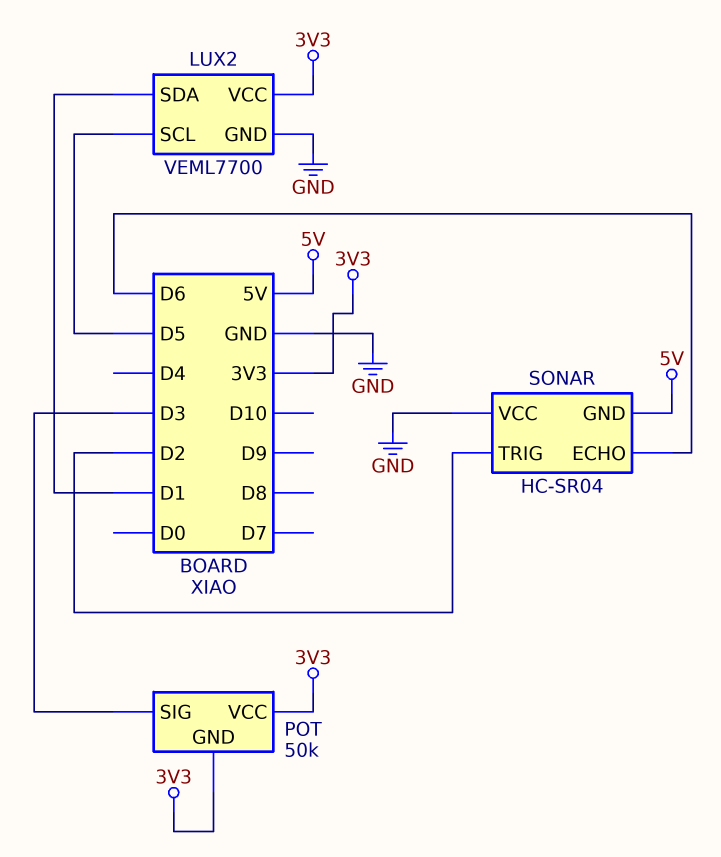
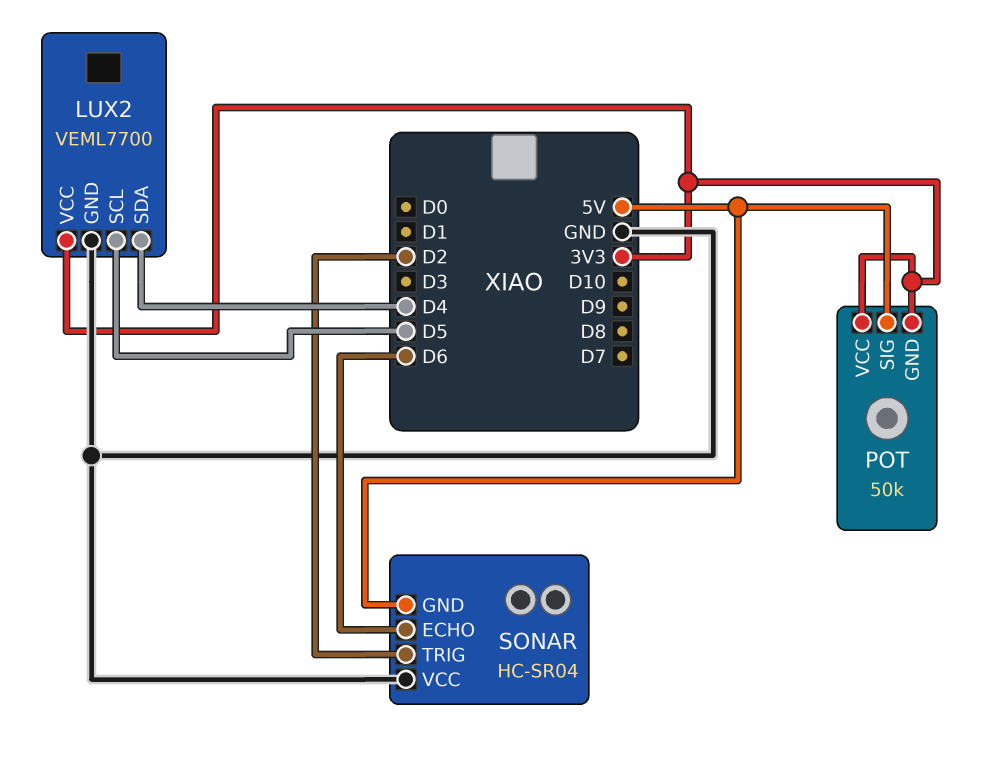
LUX2 pin SDA: D1 -> D4
POT pin SIG: D3 -> 5V

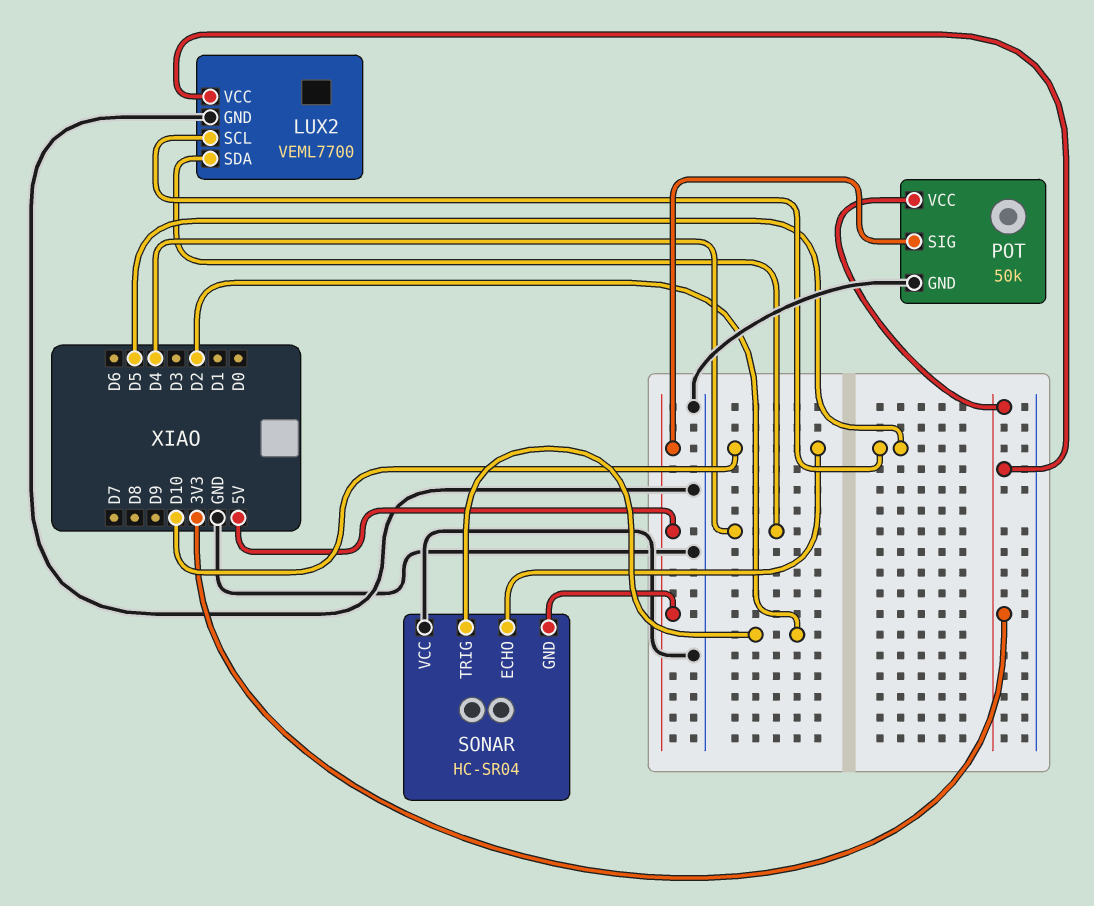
POT pin GND: 3V3 -> GND
SONAR pin ECHO: D6 -> D10

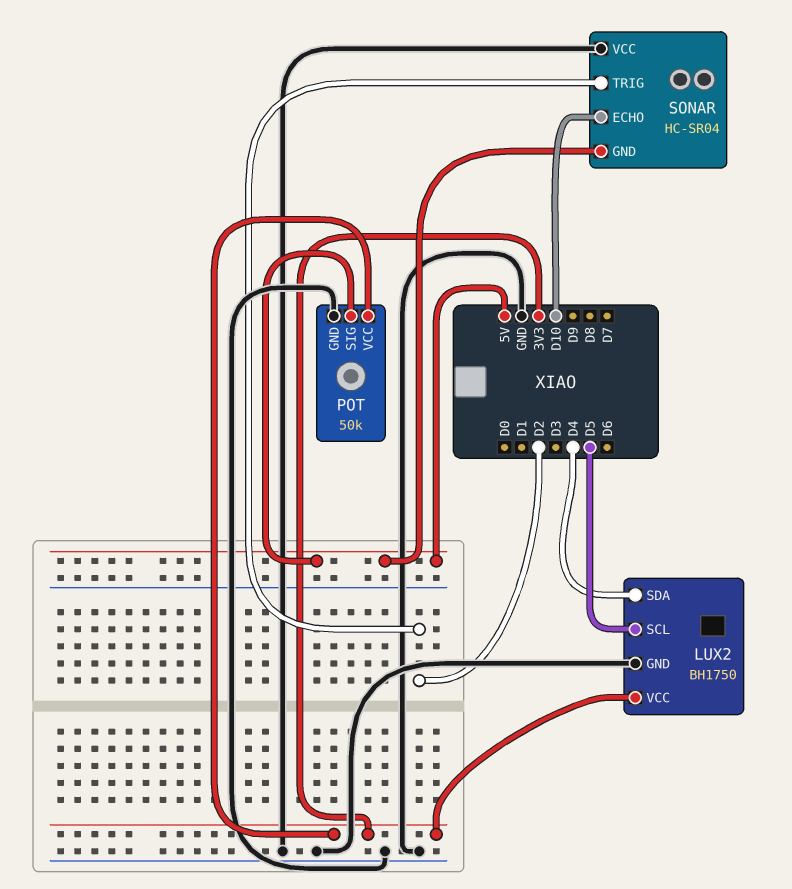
LUX2: VEML7700 -> BH1750

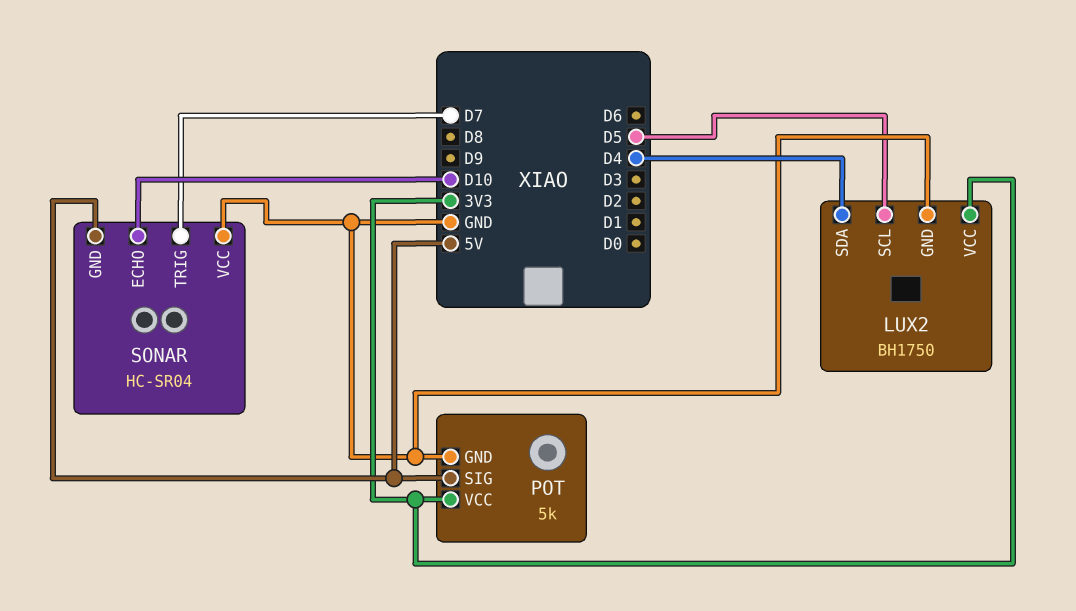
POT: 50k -> 5k
SONAR pin TRIG: D2 -> D7

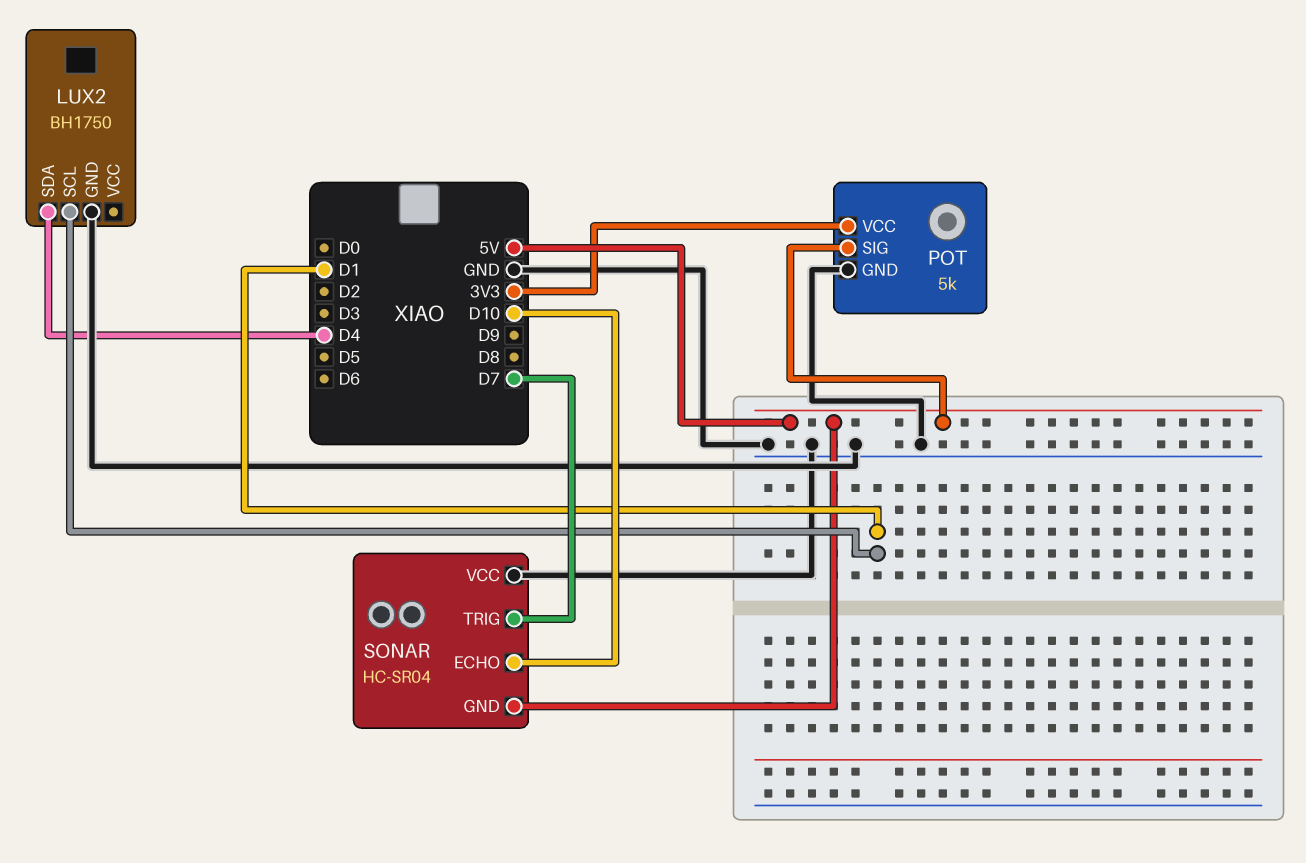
LUX2 pin SCL: D5 -> D1
LUX2 pin VCC: 3V3 -> none

